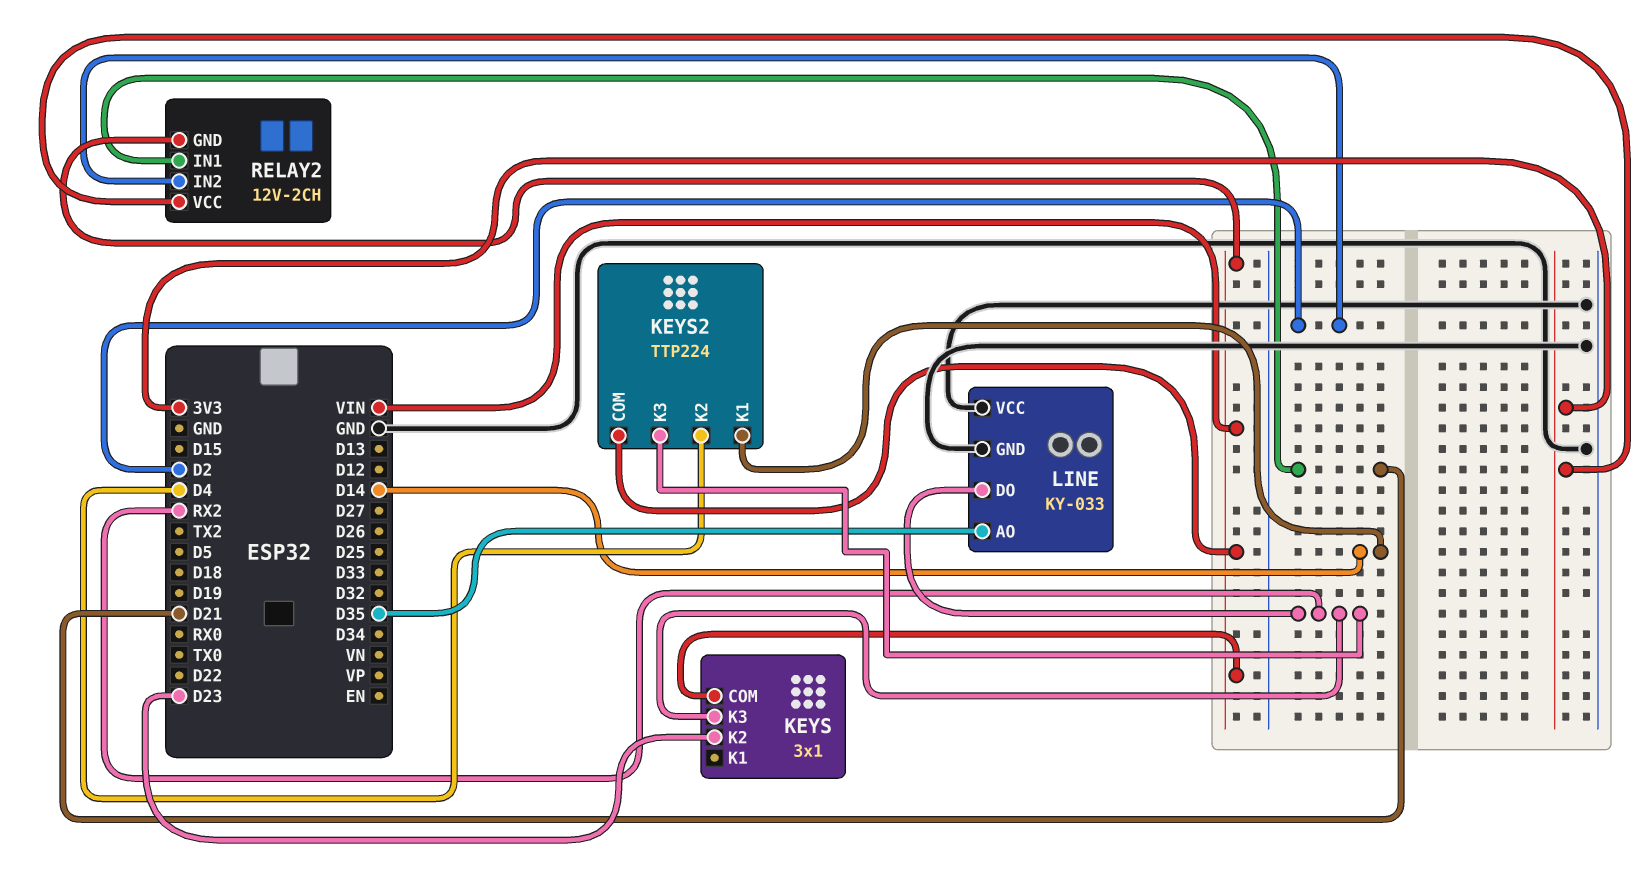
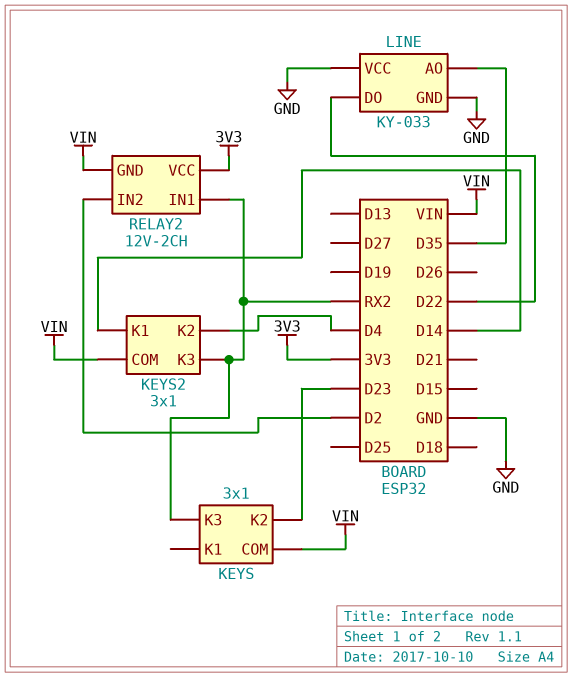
KEYS2: TTP224 -> 3x1
LINE pin DO: RX2 -> D22
RELAY2 pin IN1: D21 -> RX2

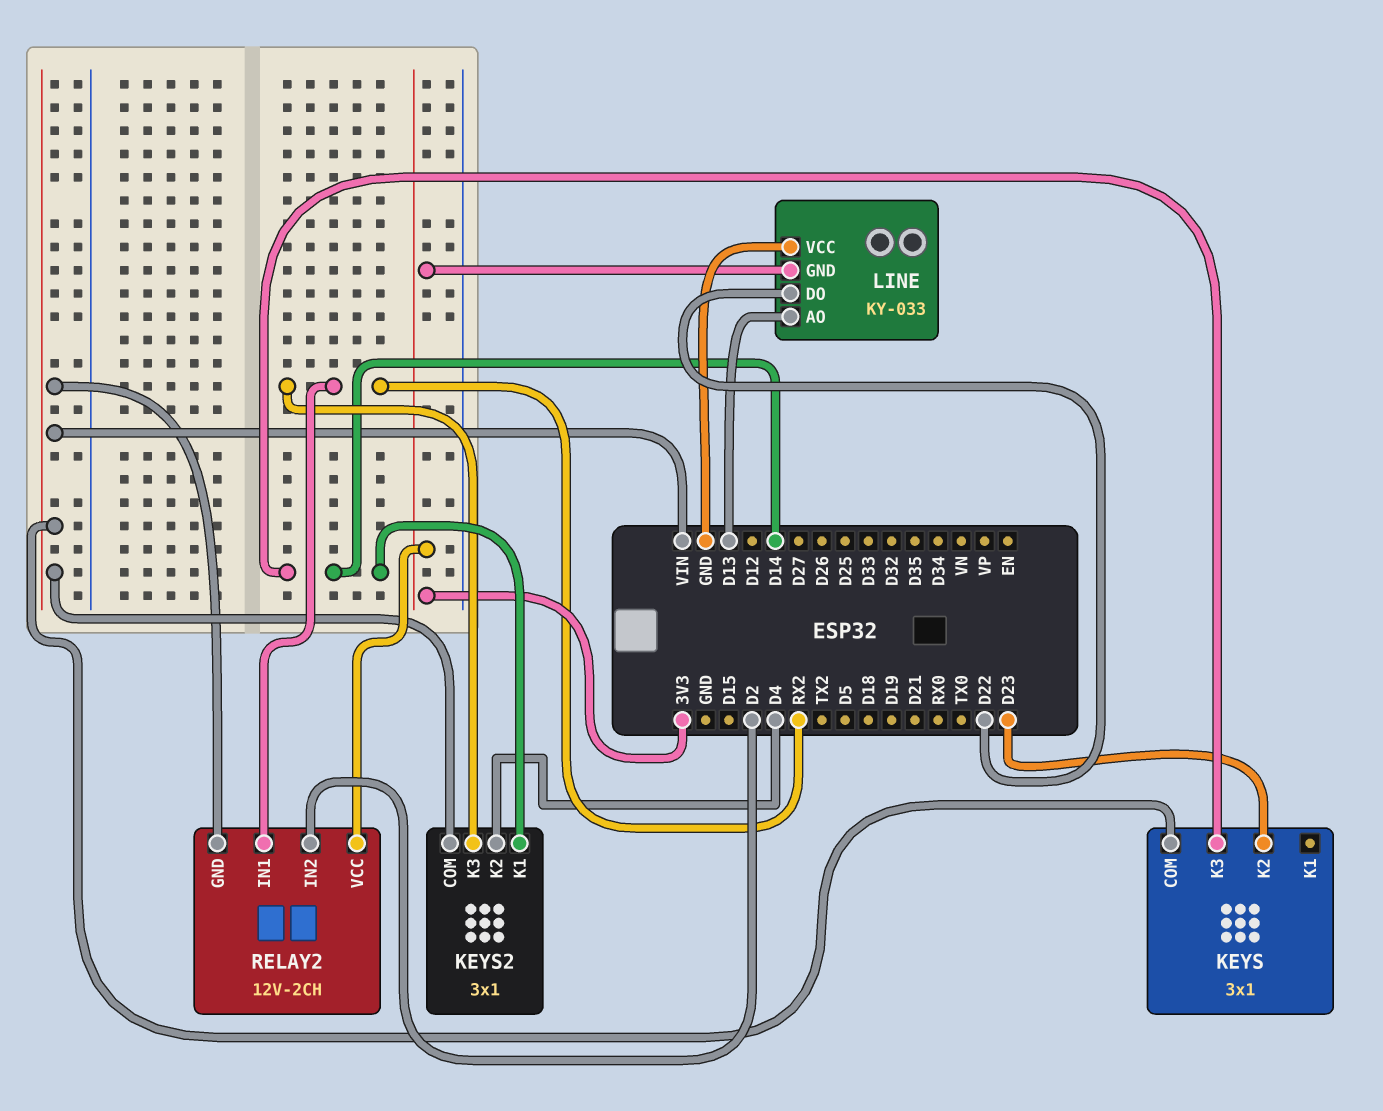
KEYS pin K3: RX2 -> D14
LINE pin AO: D35 -> D13
LINE pin GND: GND -> 3V3

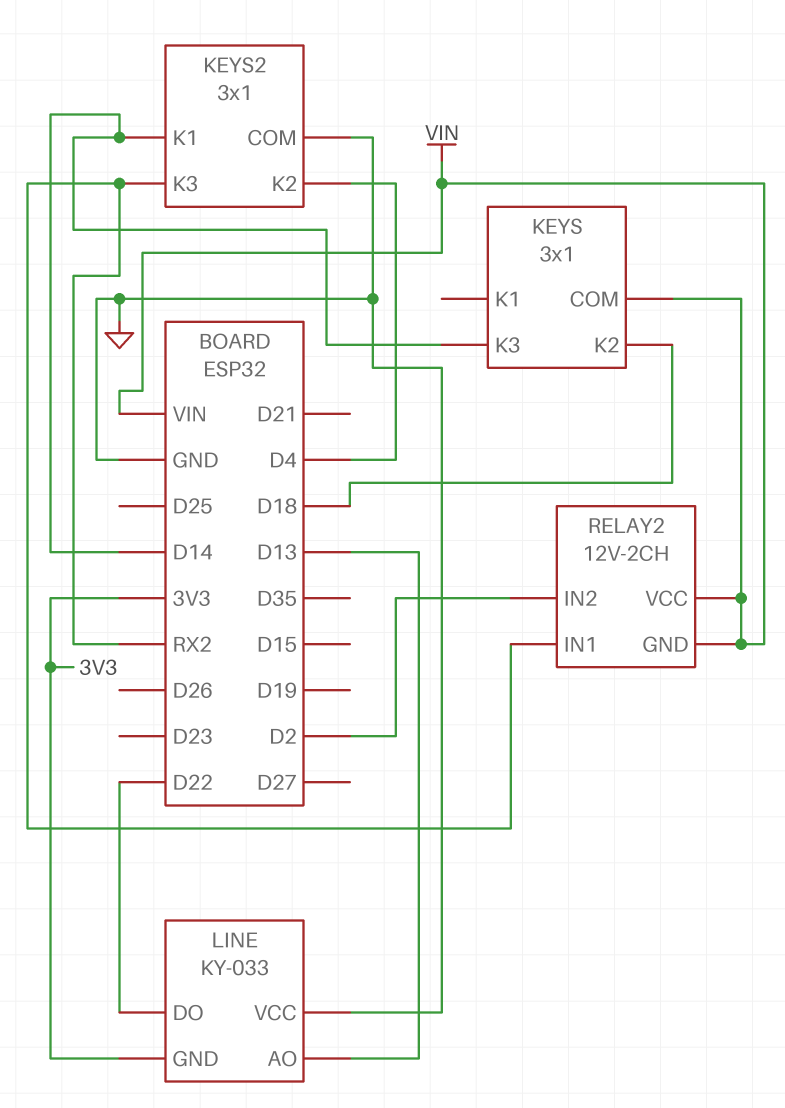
KEYS pin K2: D23 -> D18
KEYS2 pin COM: VIN -> GND
RELAY2 pin VCC: 3V3 -> VIN

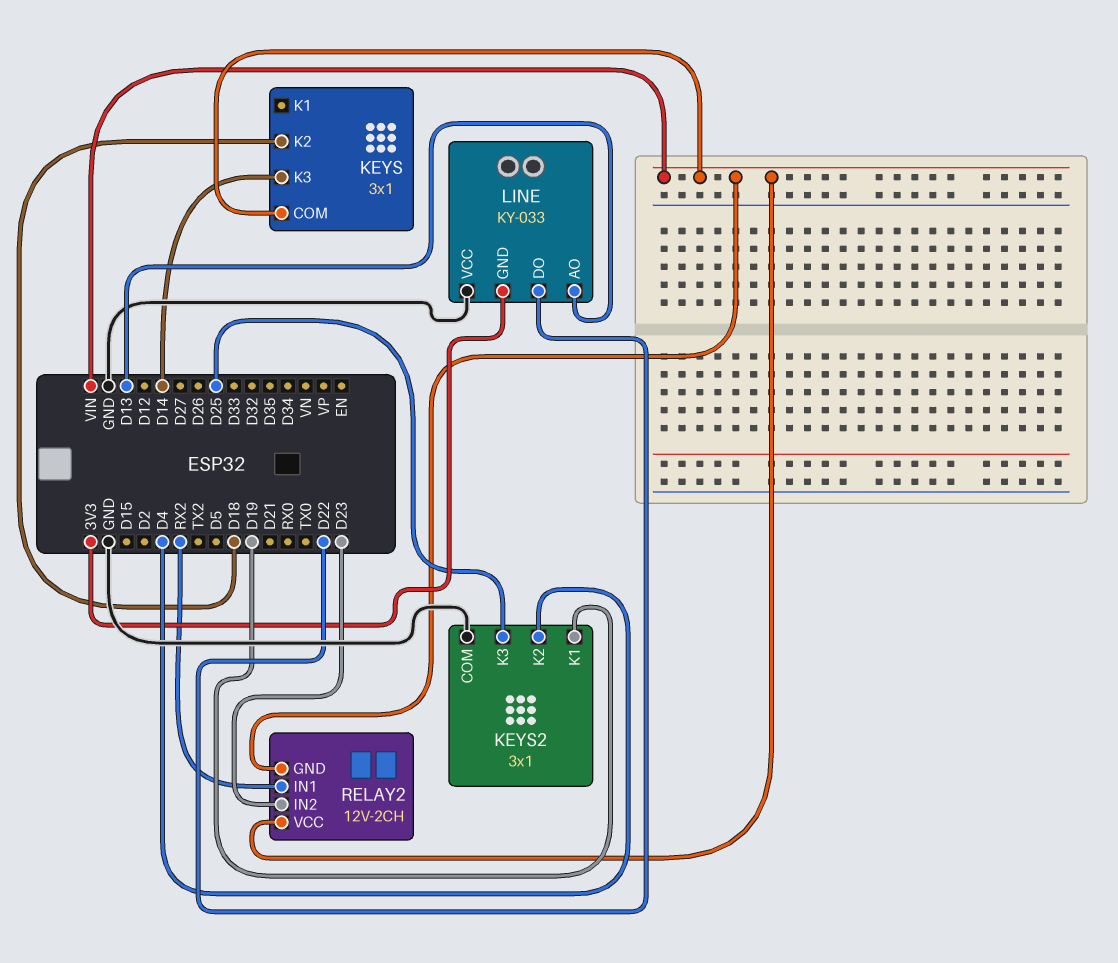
KEYS2 pin K1: D14 -> D19
KEYS2 pin K3: RX2 -> D25
RELAY2 pin IN2: D2 -> D23

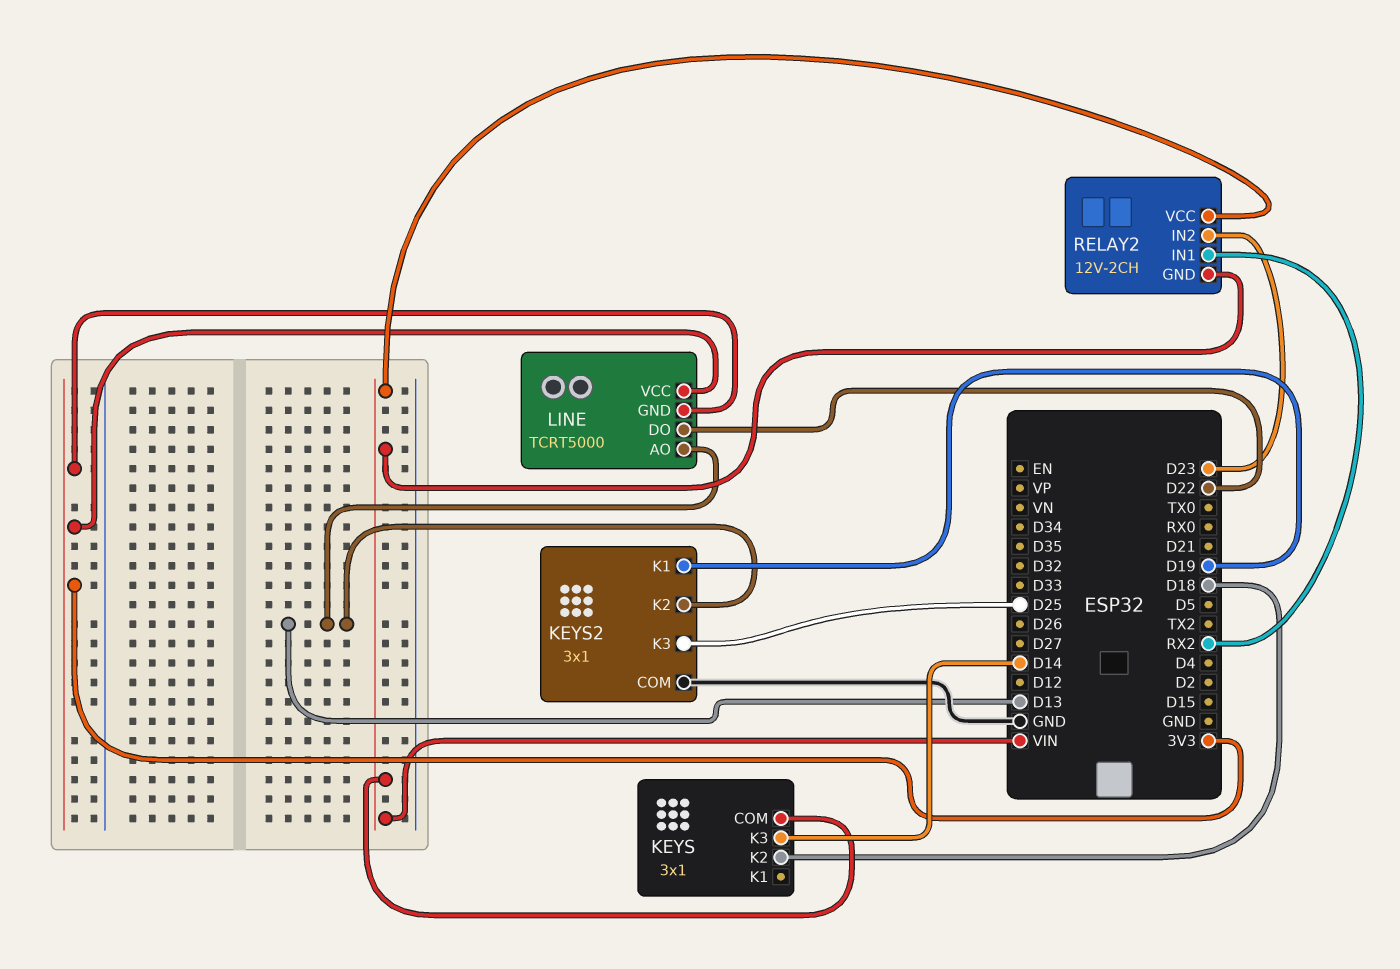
KEYS2 pin K2: D4 -> D13
LINE: KY-033 -> TCRT5000
LINE pin VCC: GND -> 3V3

